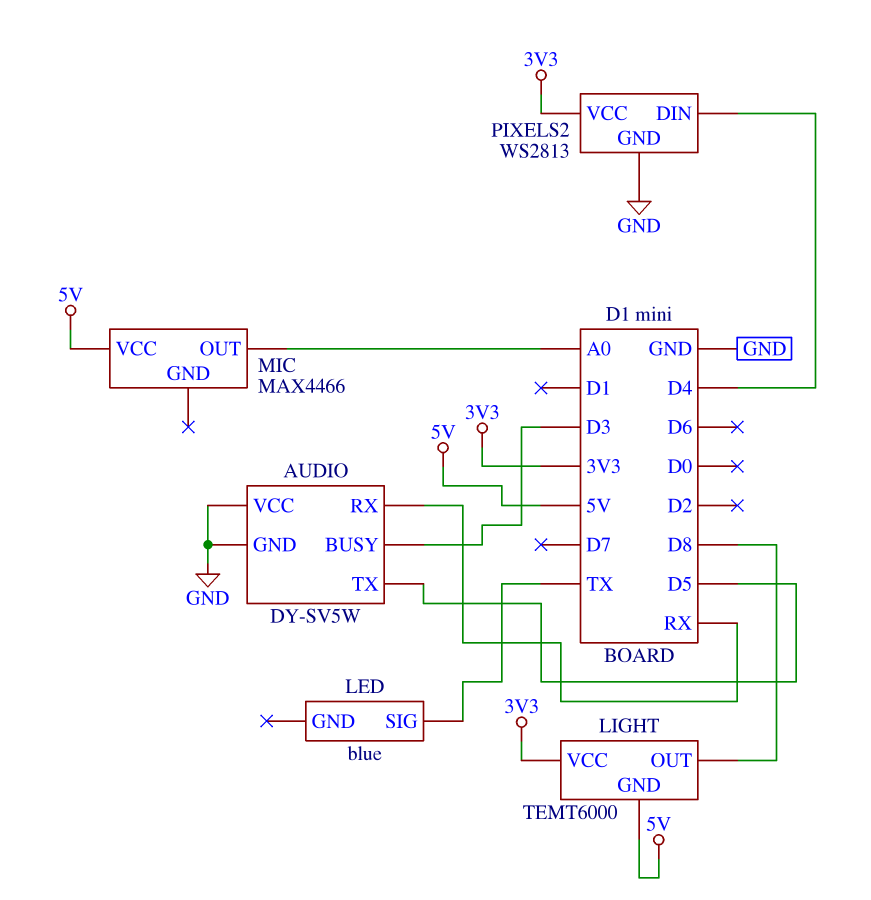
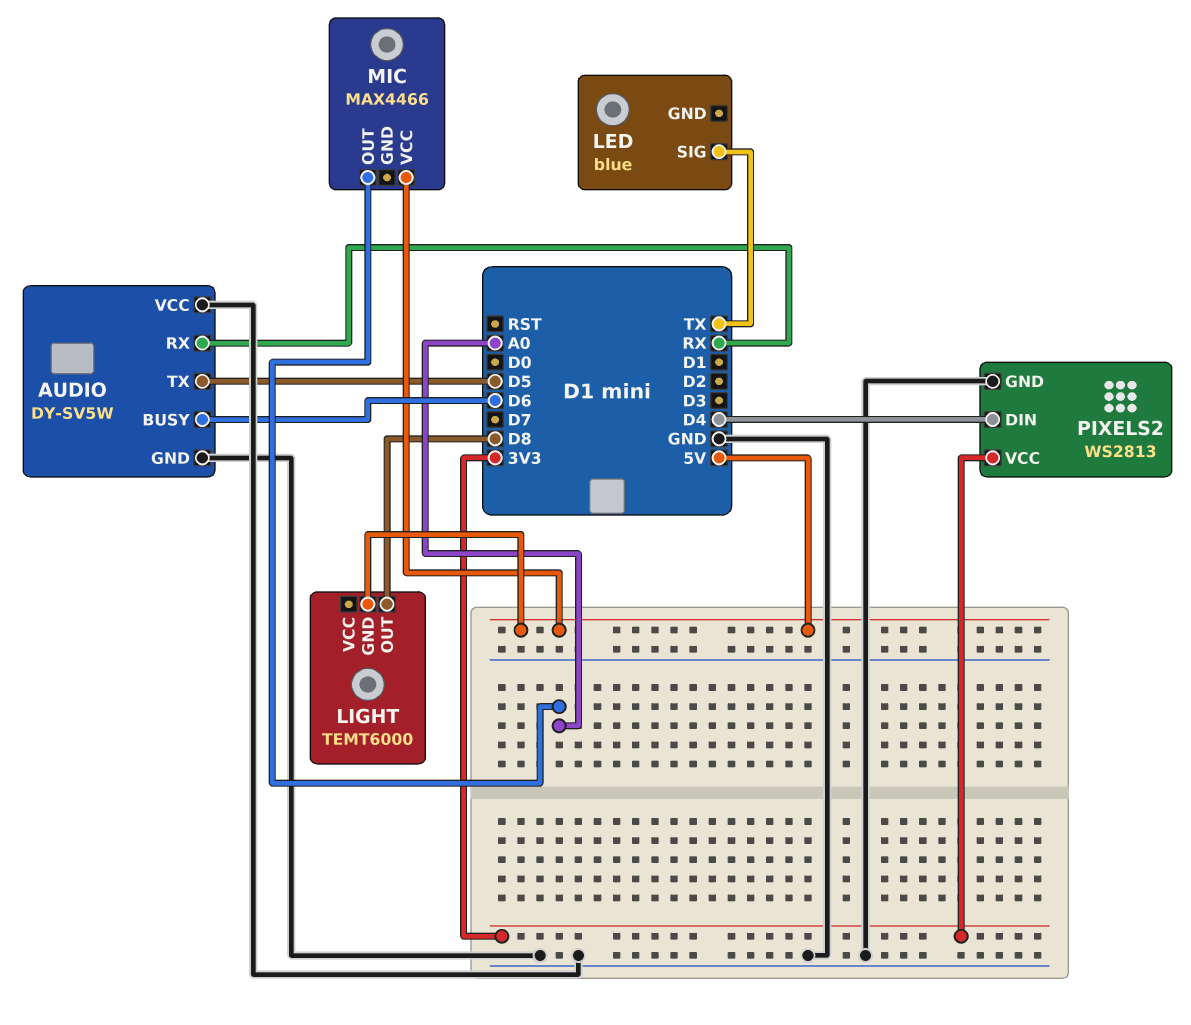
AUDIO pin BUSY: D3 -> D6
LIGHT pin VCC: 3V3 -> none

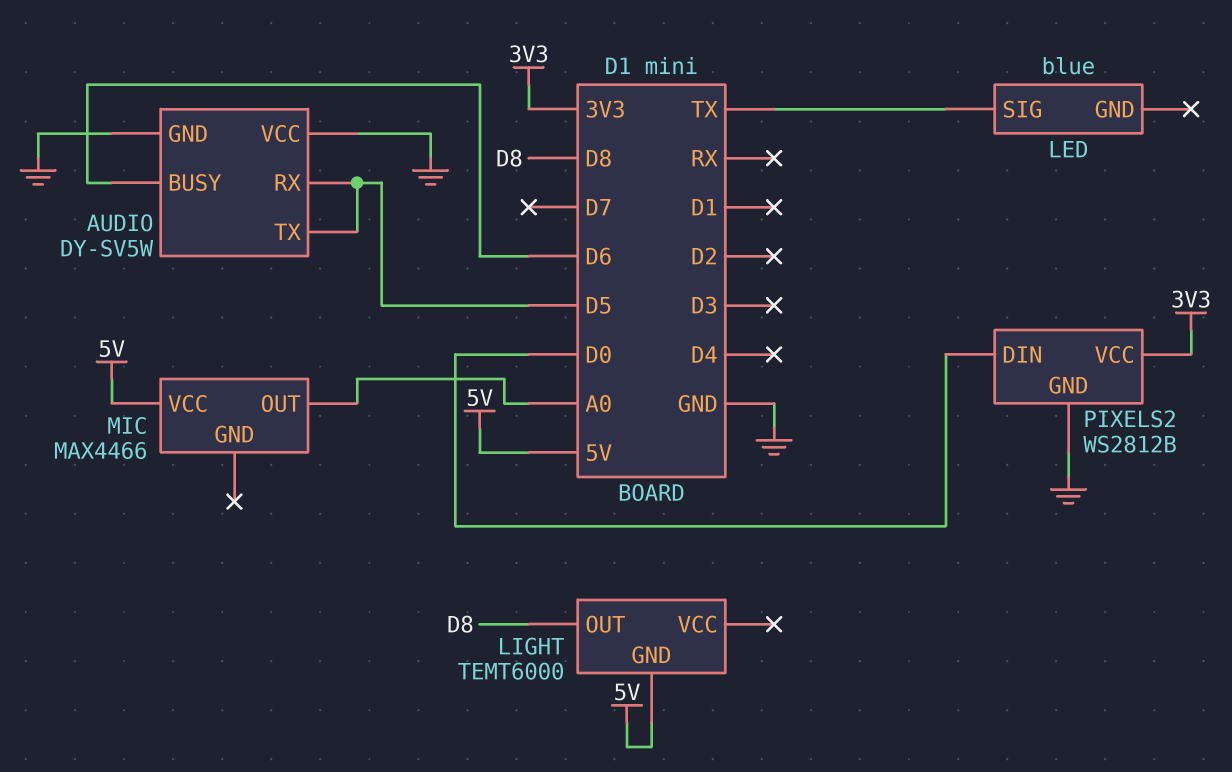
AUDIO pin RX: RX -> D5
PIXELS2: WS2813 -> WS2812B
PIXELS2 pin DIN: D4 -> D0

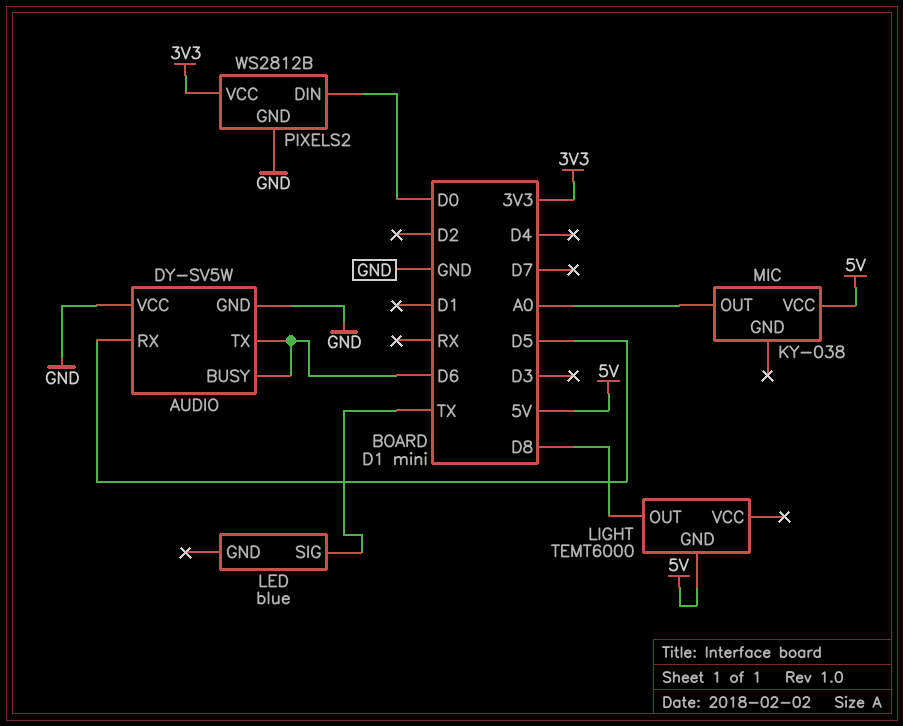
AUDIO pin TX: D5 -> D6
MIC: MAX4466 -> KY-038

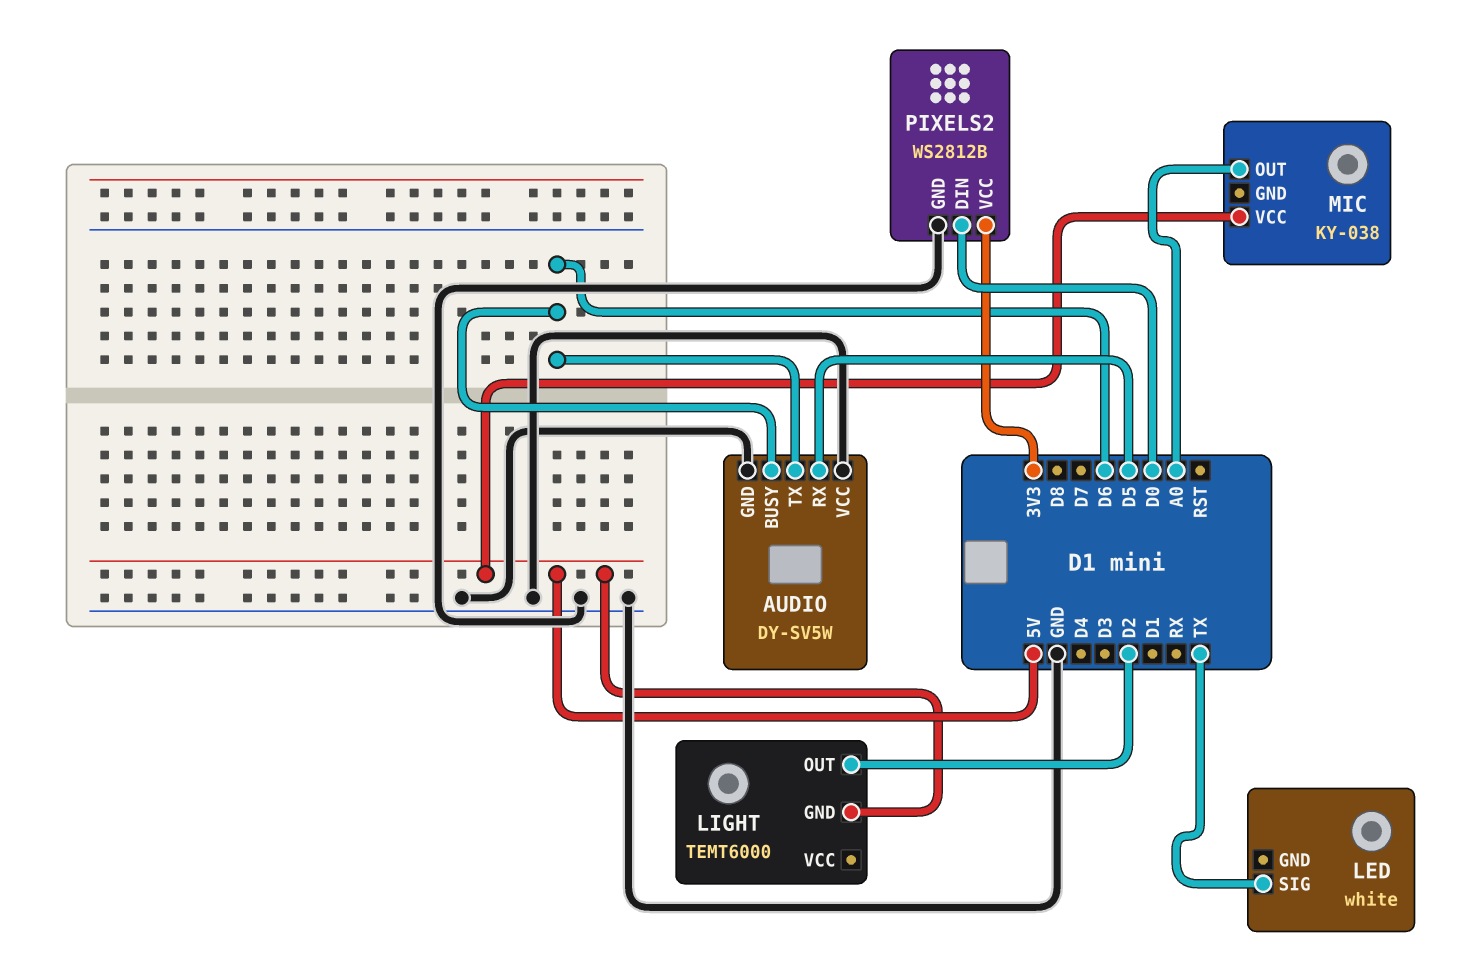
LED: blue -> white
LIGHT pin OUT: D8 -> D2

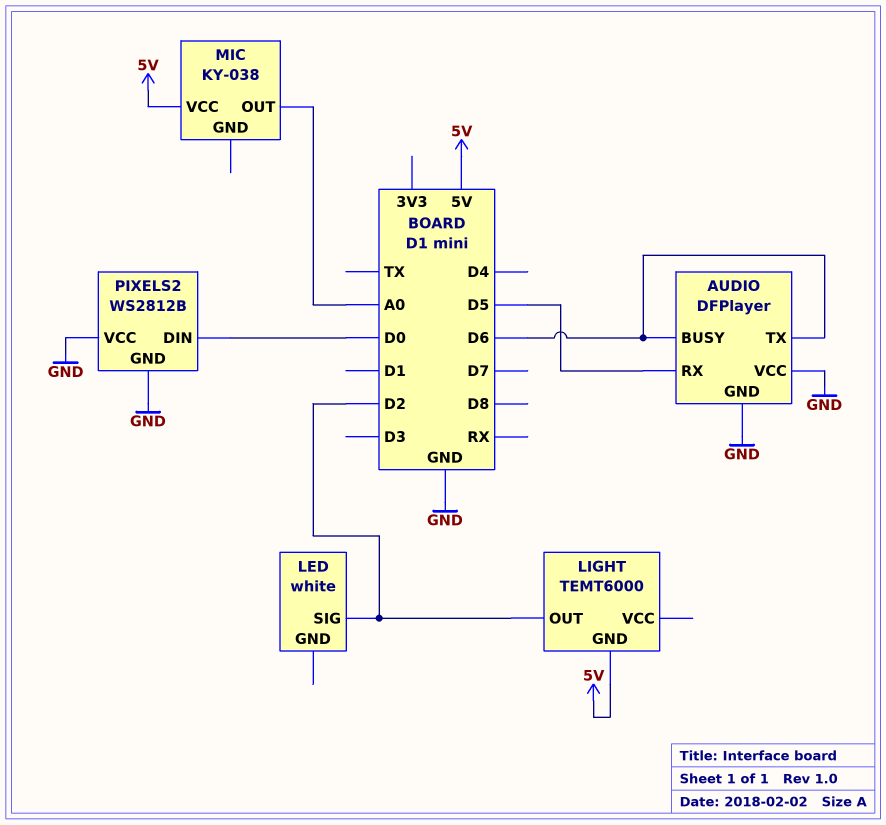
AUDIO: DY-SV5W -> DFPlayer
LED pin SIG: TX -> D2
PIXELS2 pin VCC: 3V3 -> GND

